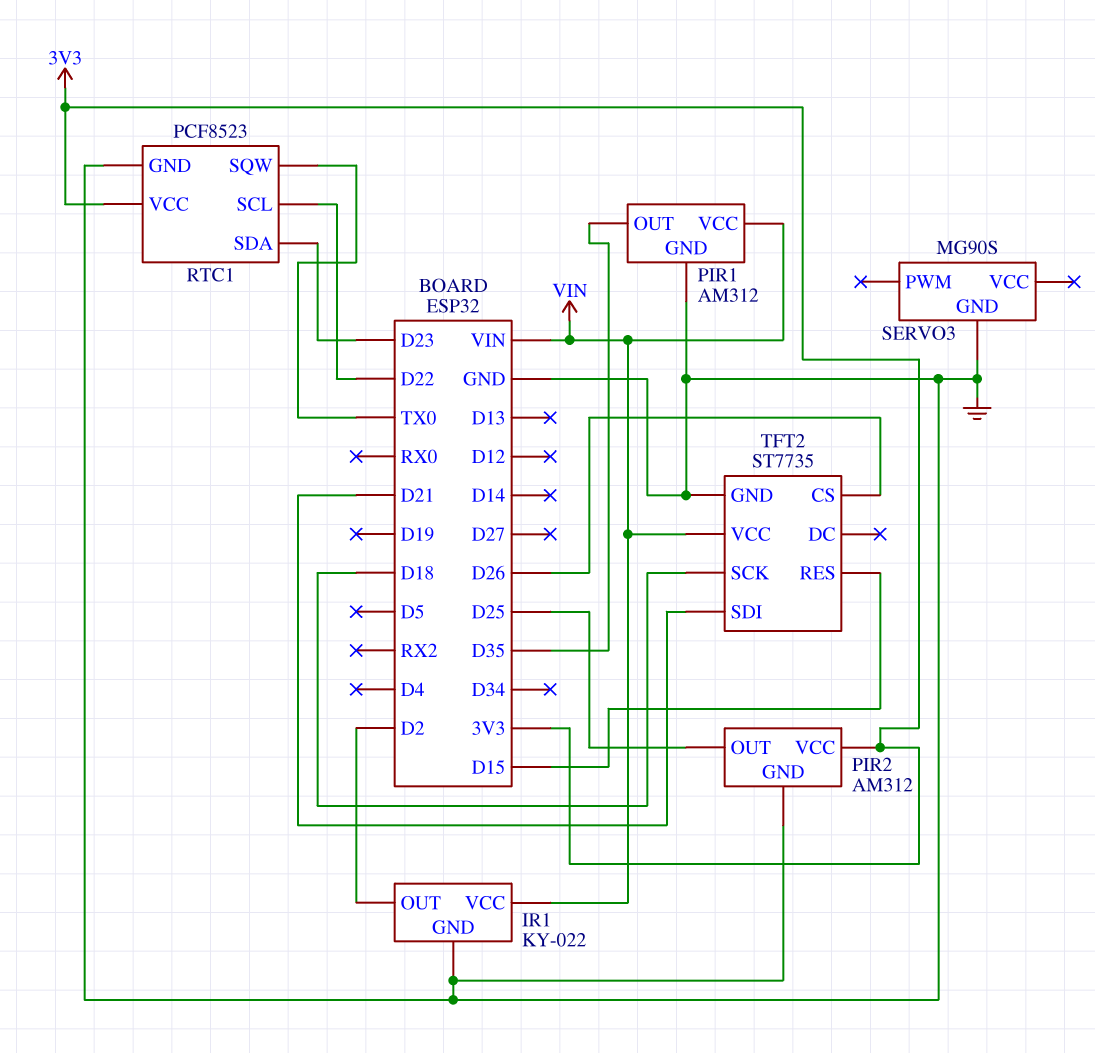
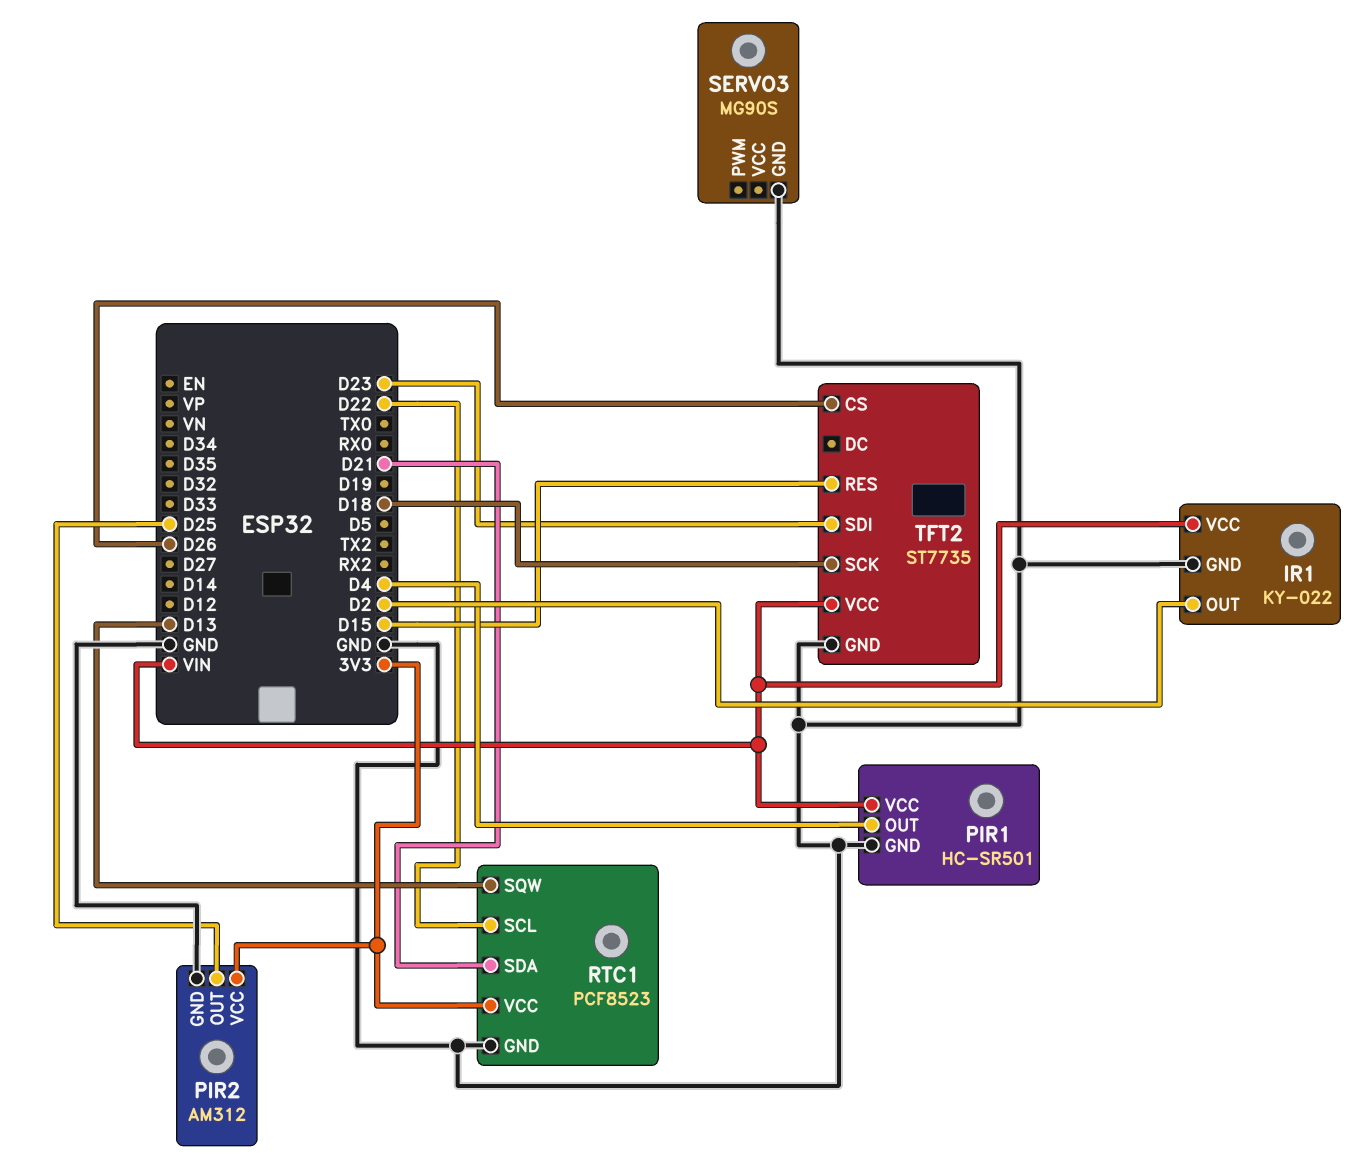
PIR1: AM312 -> HC-SR501
PIR1 pin OUT: D35 -> D4
RTC1 pin SDA: D23 -> D21
RTC1 pin SQW: TX0 -> D13
TFT2 pin SDI: D21 -> D23

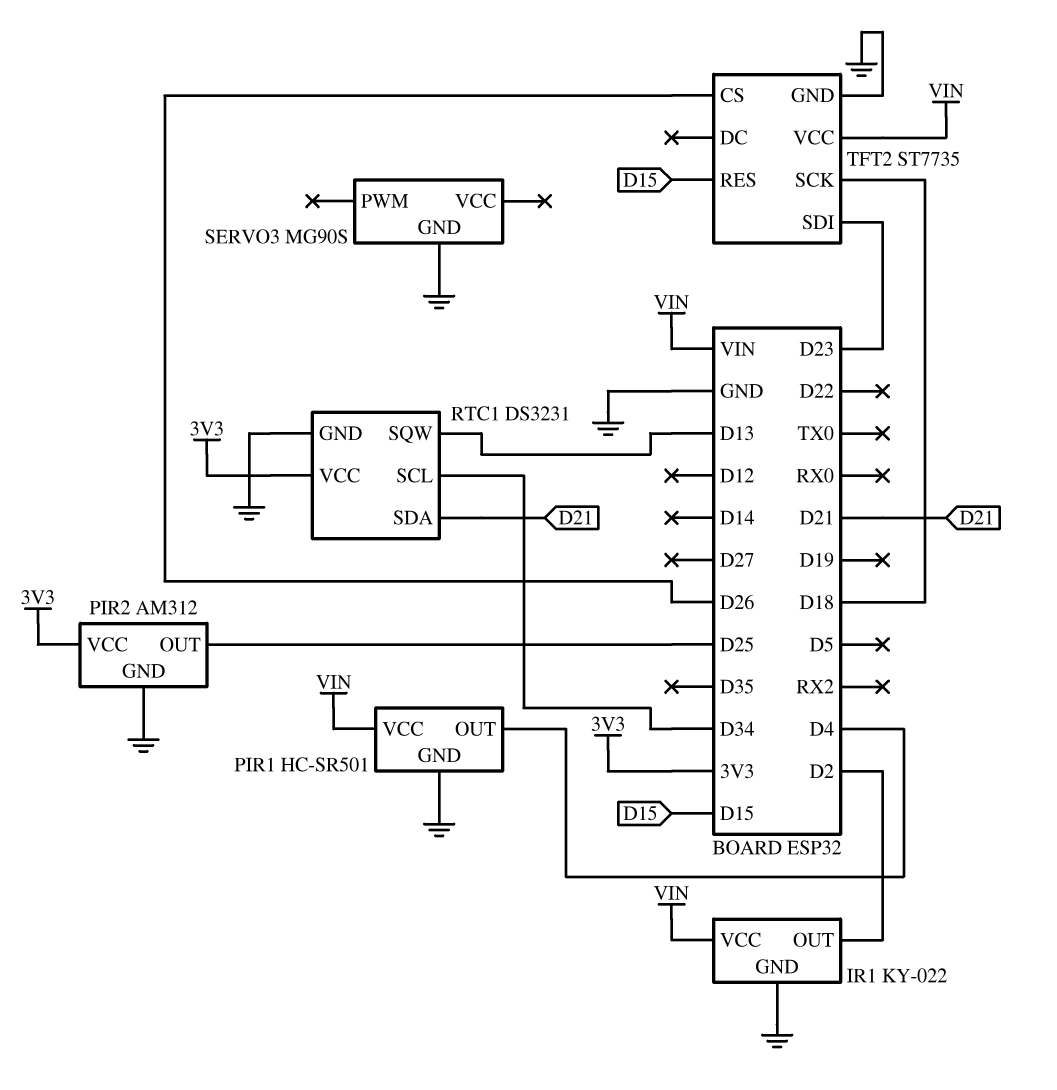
RTC1: PCF8523 -> DS3231
RTC1 pin SCL: D22 -> D34

